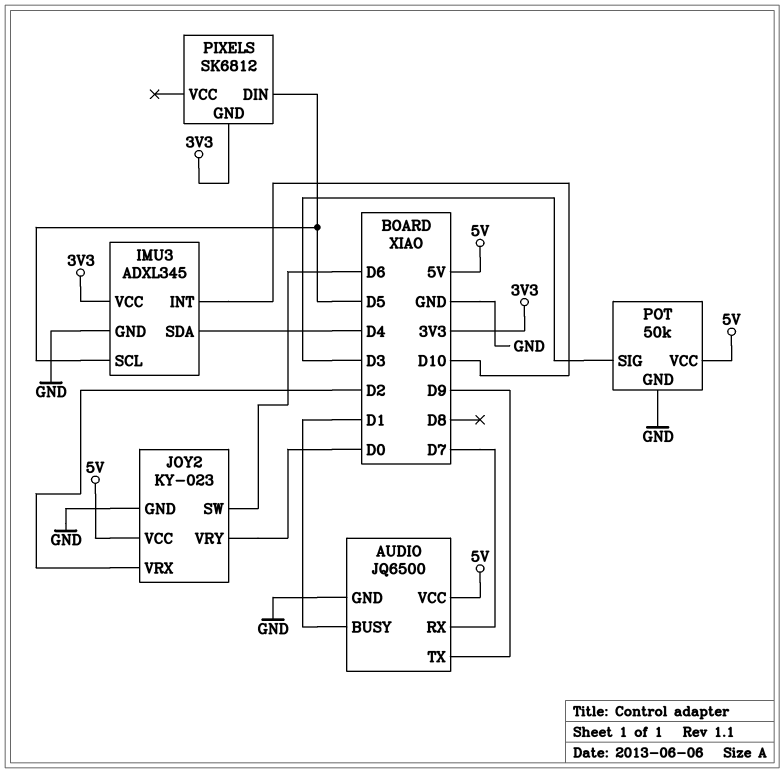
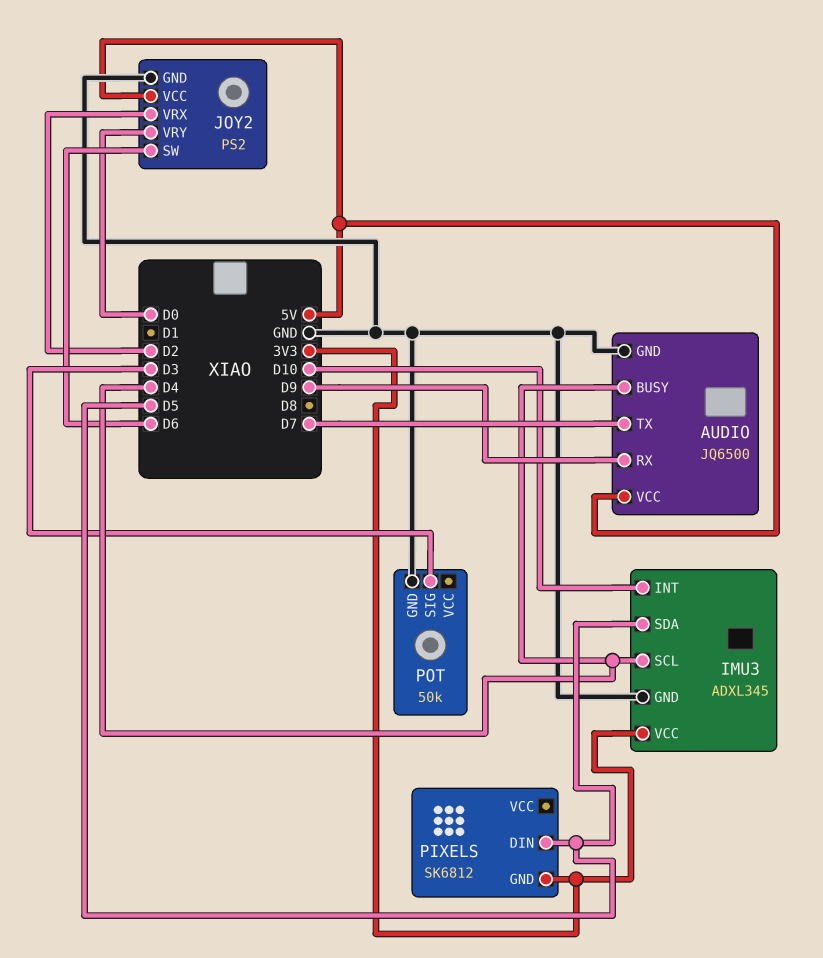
AUDIO pin BUSY: D1 -> D4
AUDIO pin RX: D7 -> D9
AUDIO pin TX: D9 -> D7
IMU3 pin SCL: D5 -> D4
IMU3 pin SDA: D4 -> D5
JOY2: KY-023 -> PS2
POT pin VCC: 5V -> none

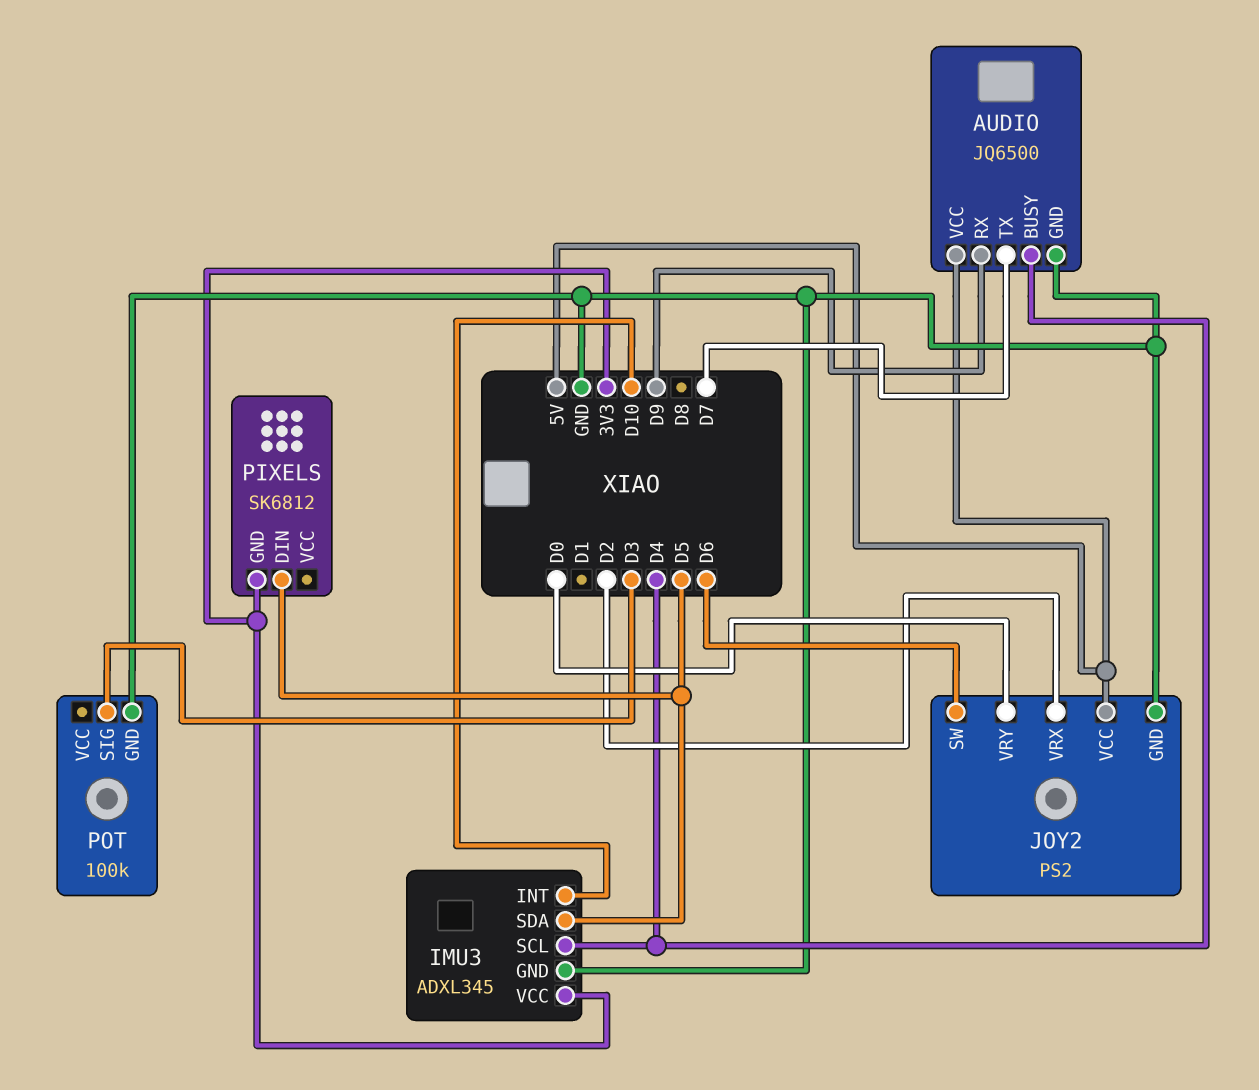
POT: 50k -> 100k

